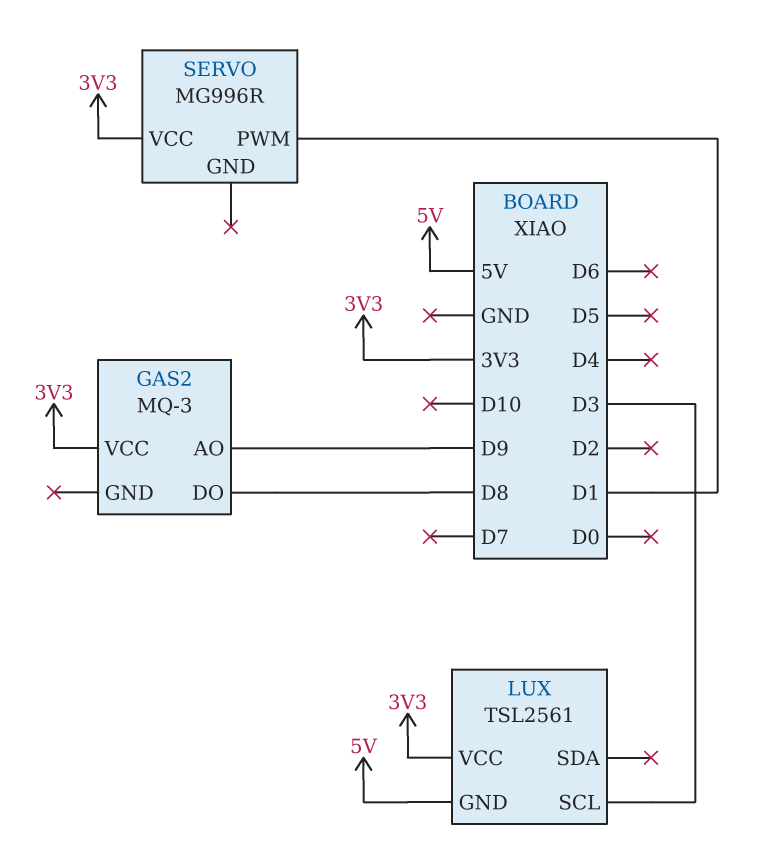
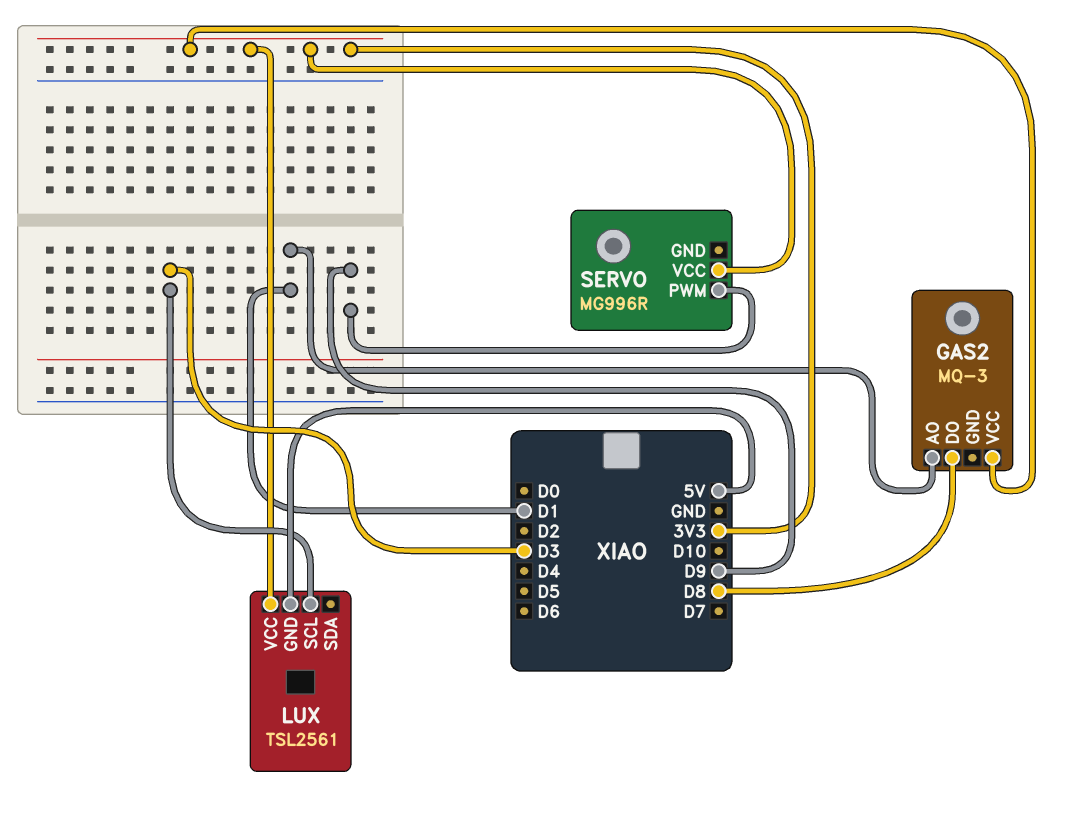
GAS2 pin AO: D9 -> D1
SERVO pin PWM: D1 -> D9

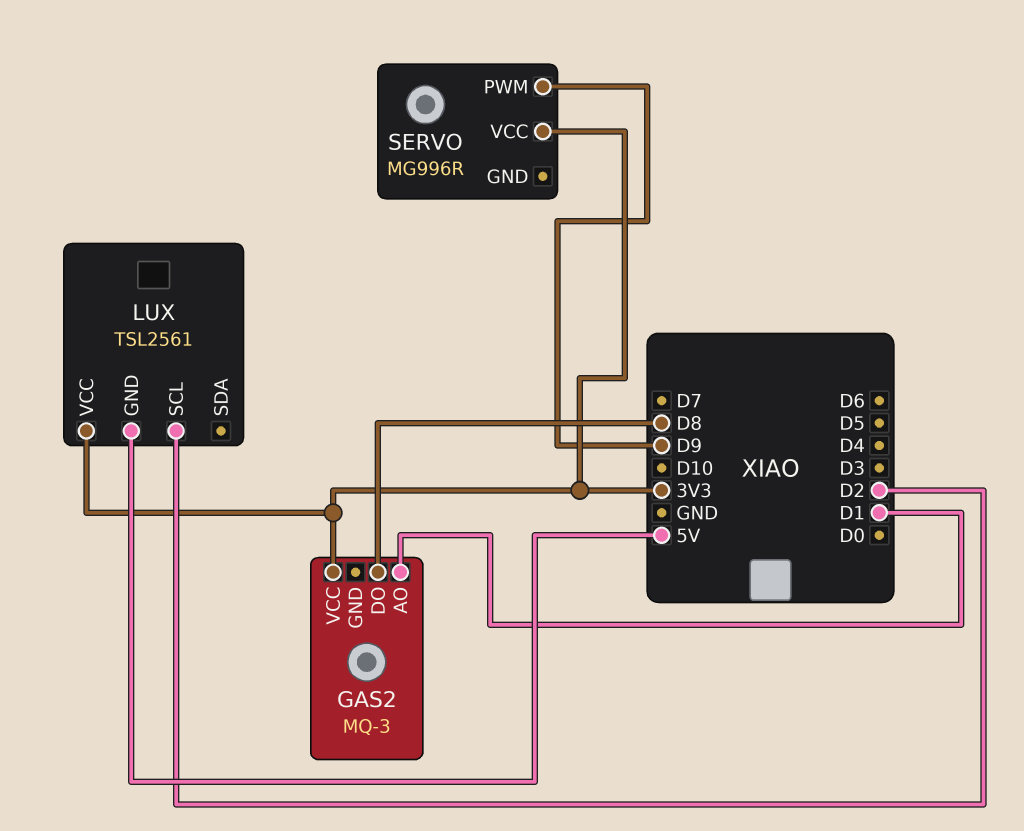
LUX pin SCL: D3 -> D2

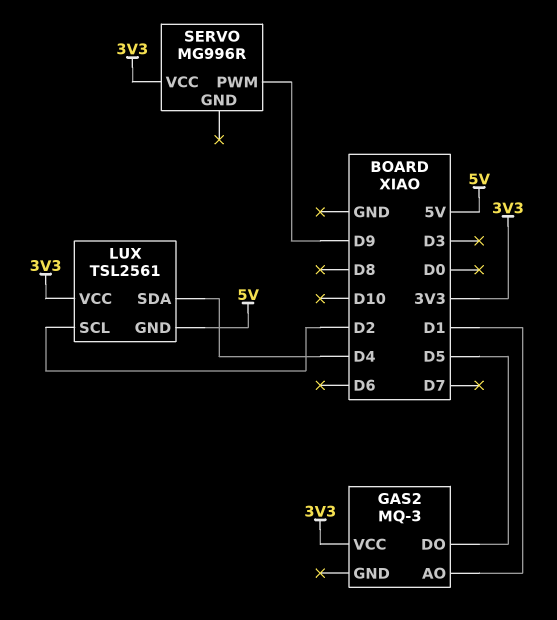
GAS2 pin DO: D8 -> D5
LUX pin SDA: none -> D4

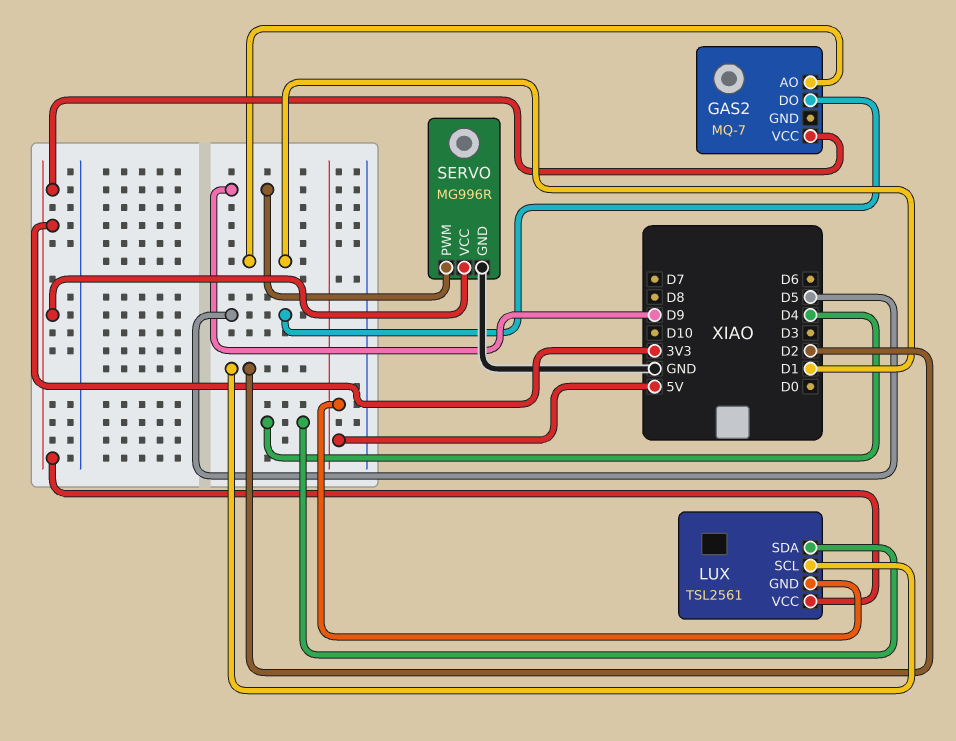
GAS2: MQ-3 -> MQ-7
SERVO pin GND: none -> GND

